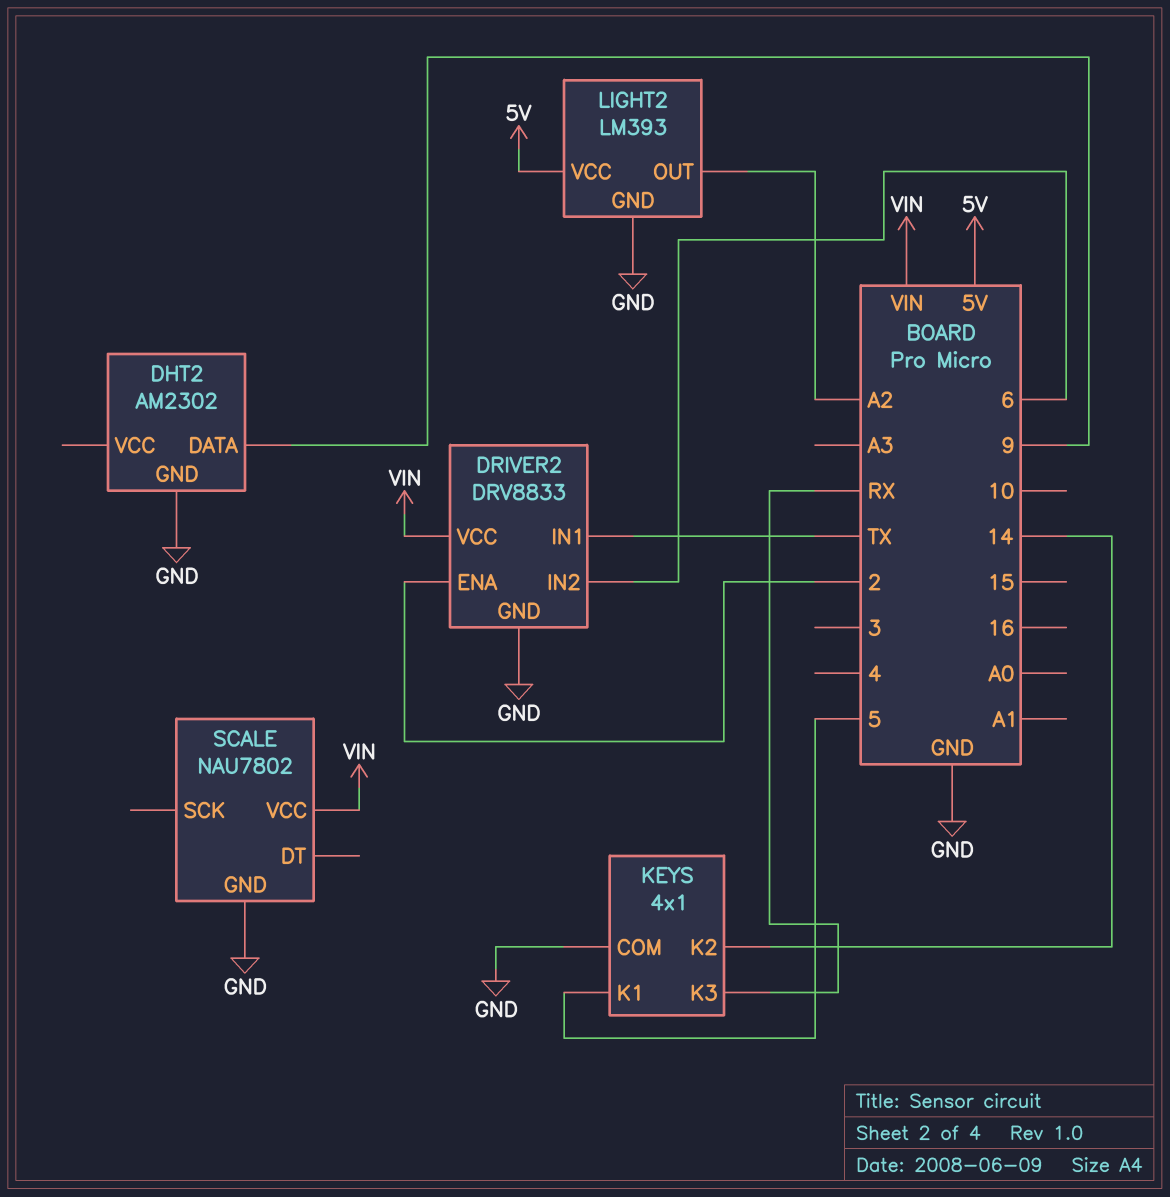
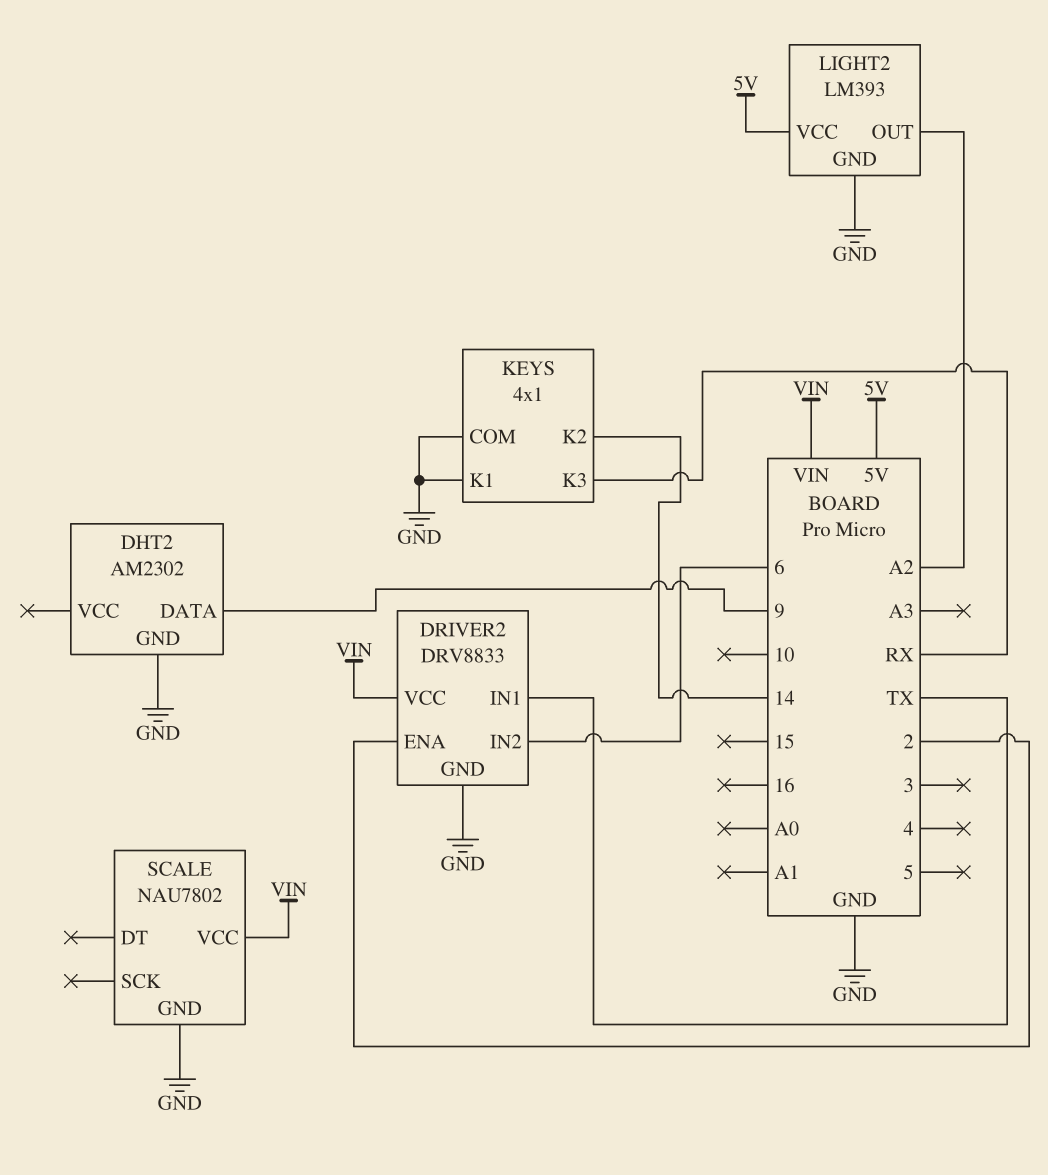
KEYS pin K1: 5 -> GND

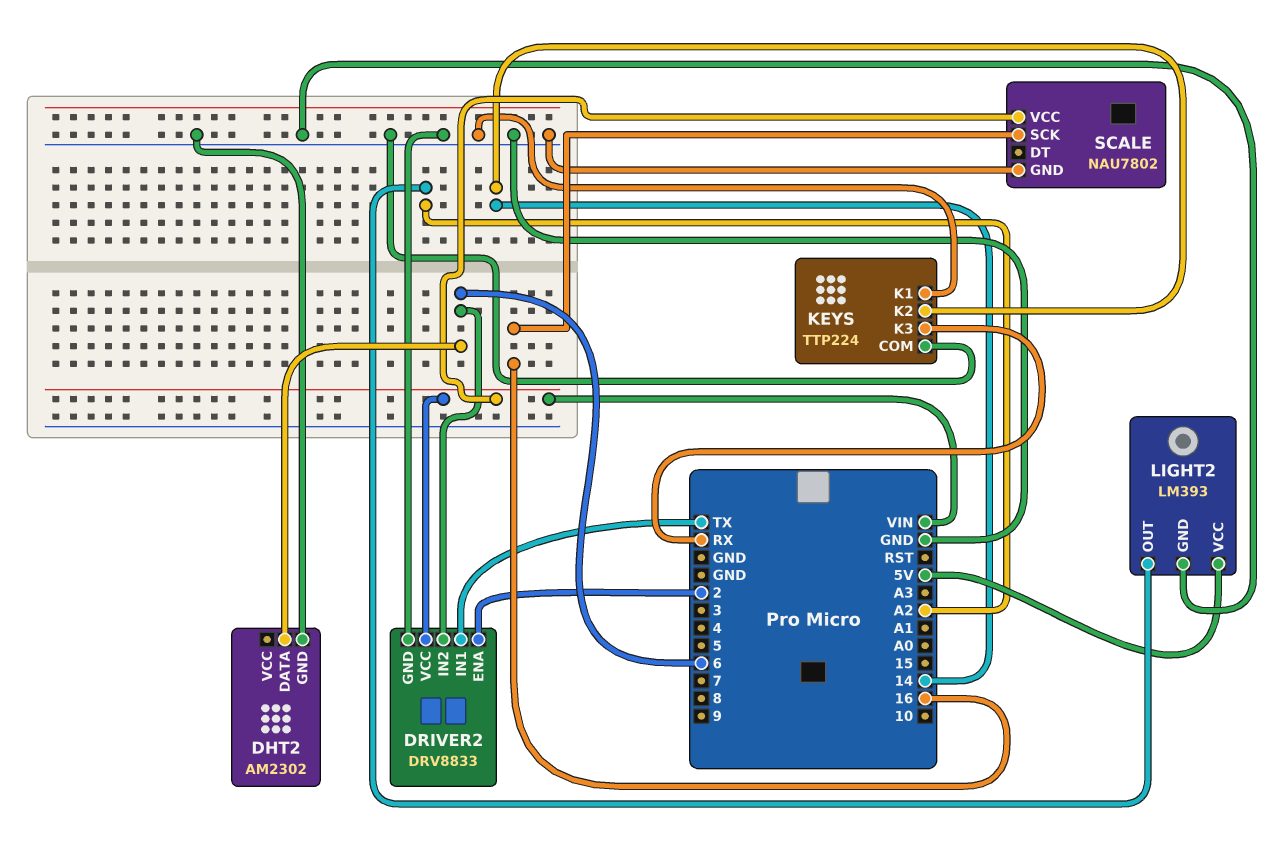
DHT2 pin DATA: 9 -> 6
KEYS: 4x1 -> TTP224
SCALE pin SCK: none -> 16

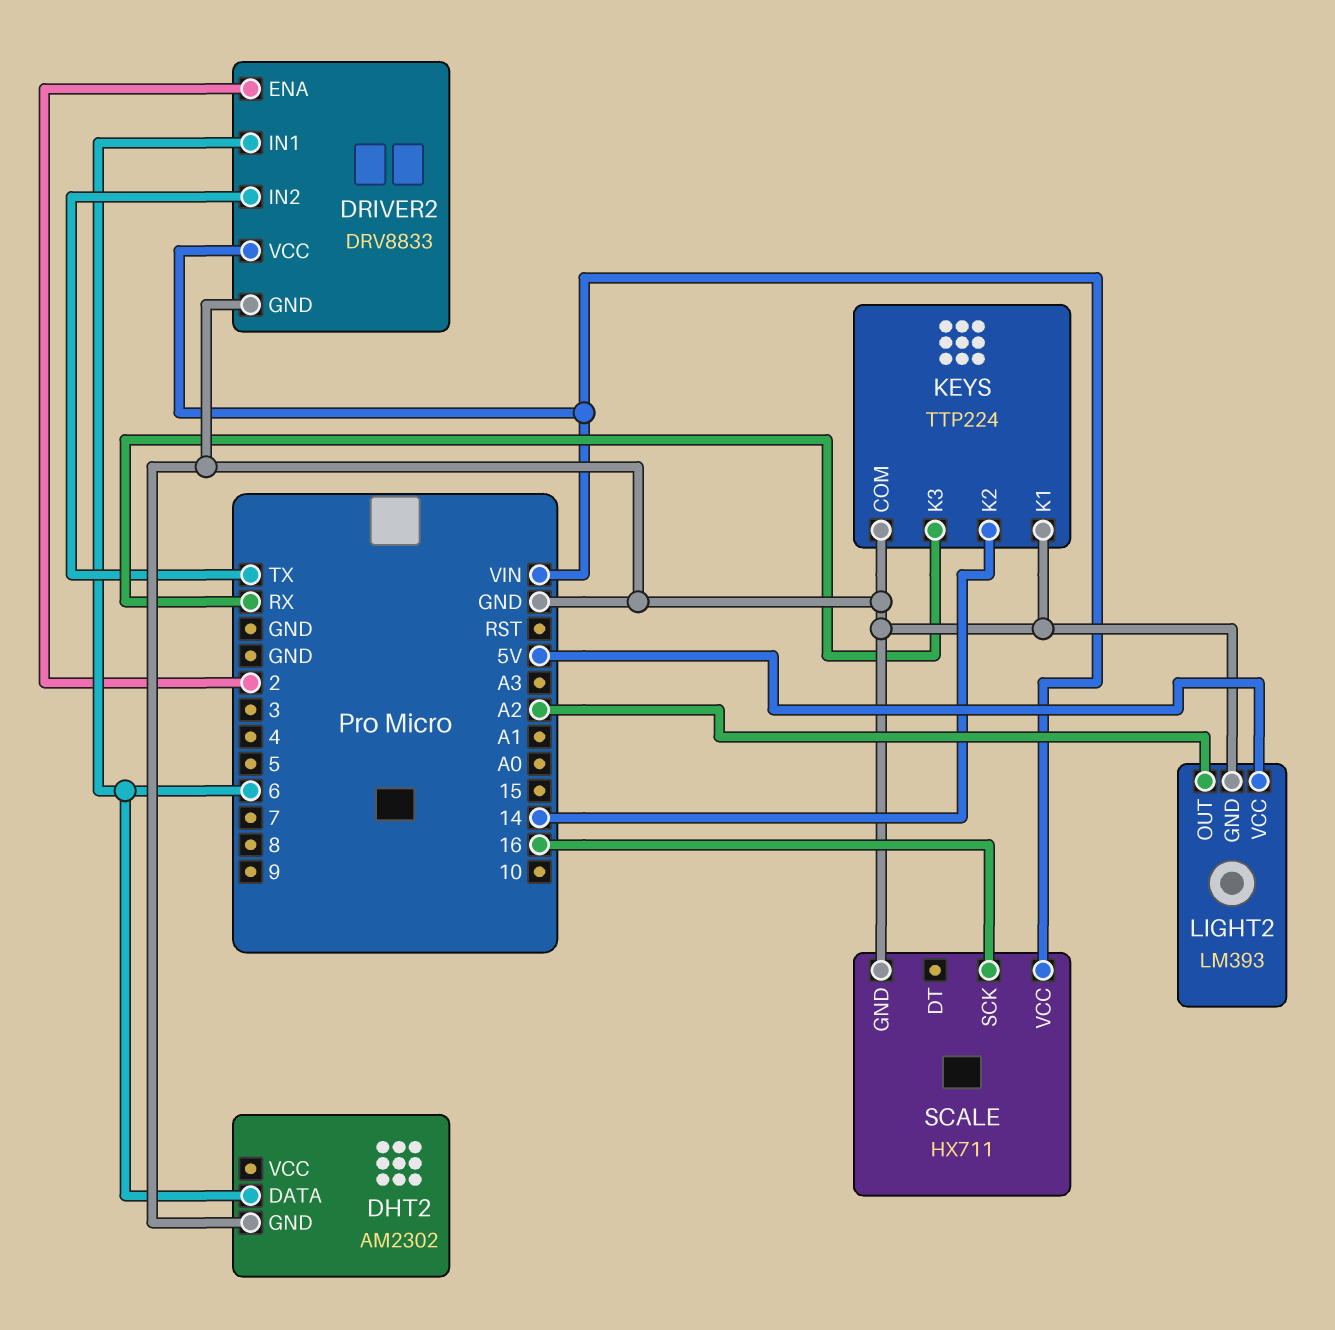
DRIVER2 pin IN1: TX -> 6
DRIVER2 pin IN2: 6 -> TX
SCALE: NAU7802 -> HX711

